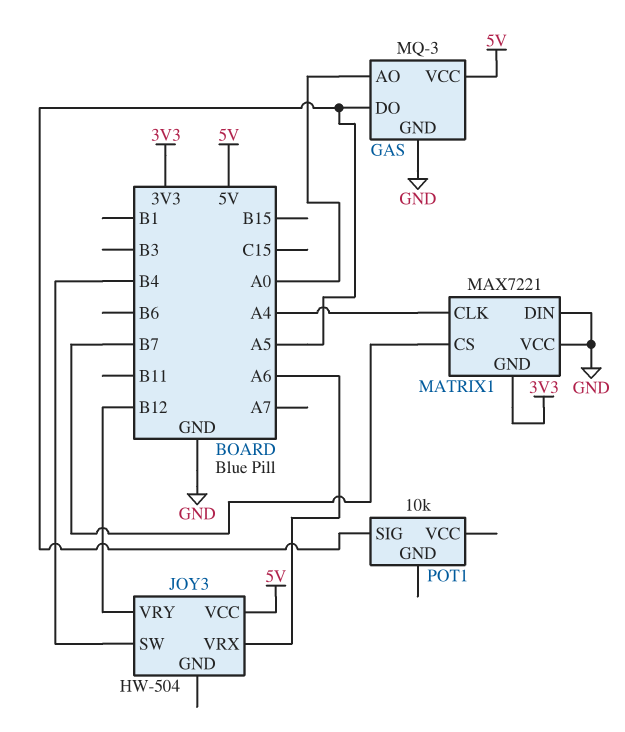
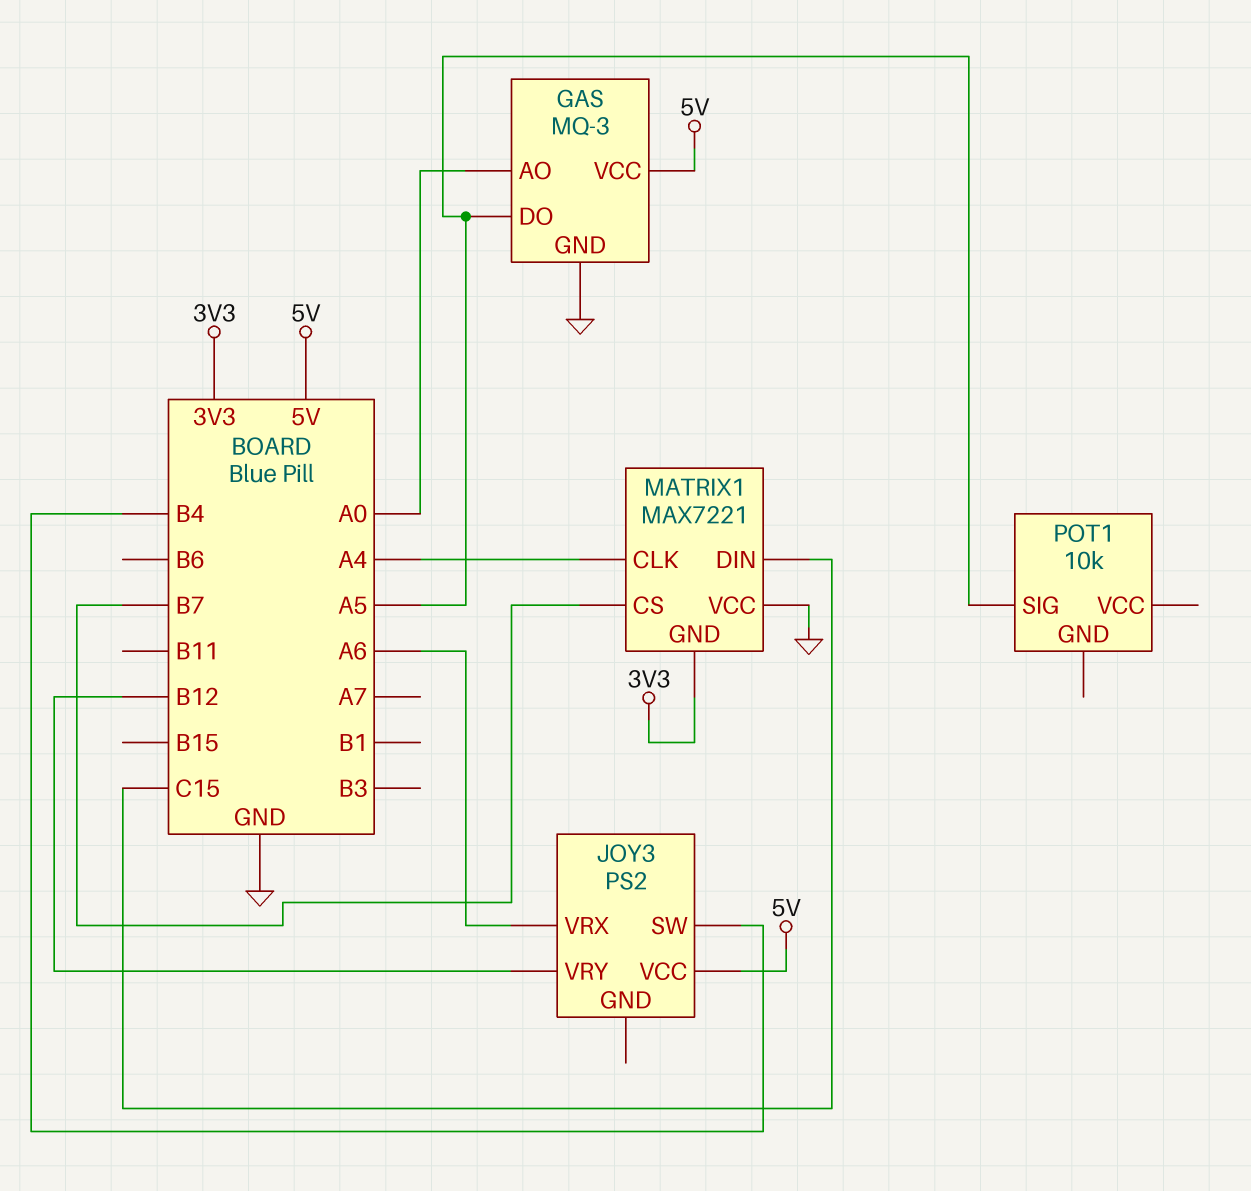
JOY3: HW-504 -> PS2
MATRIX1 pin DIN: GND -> C15

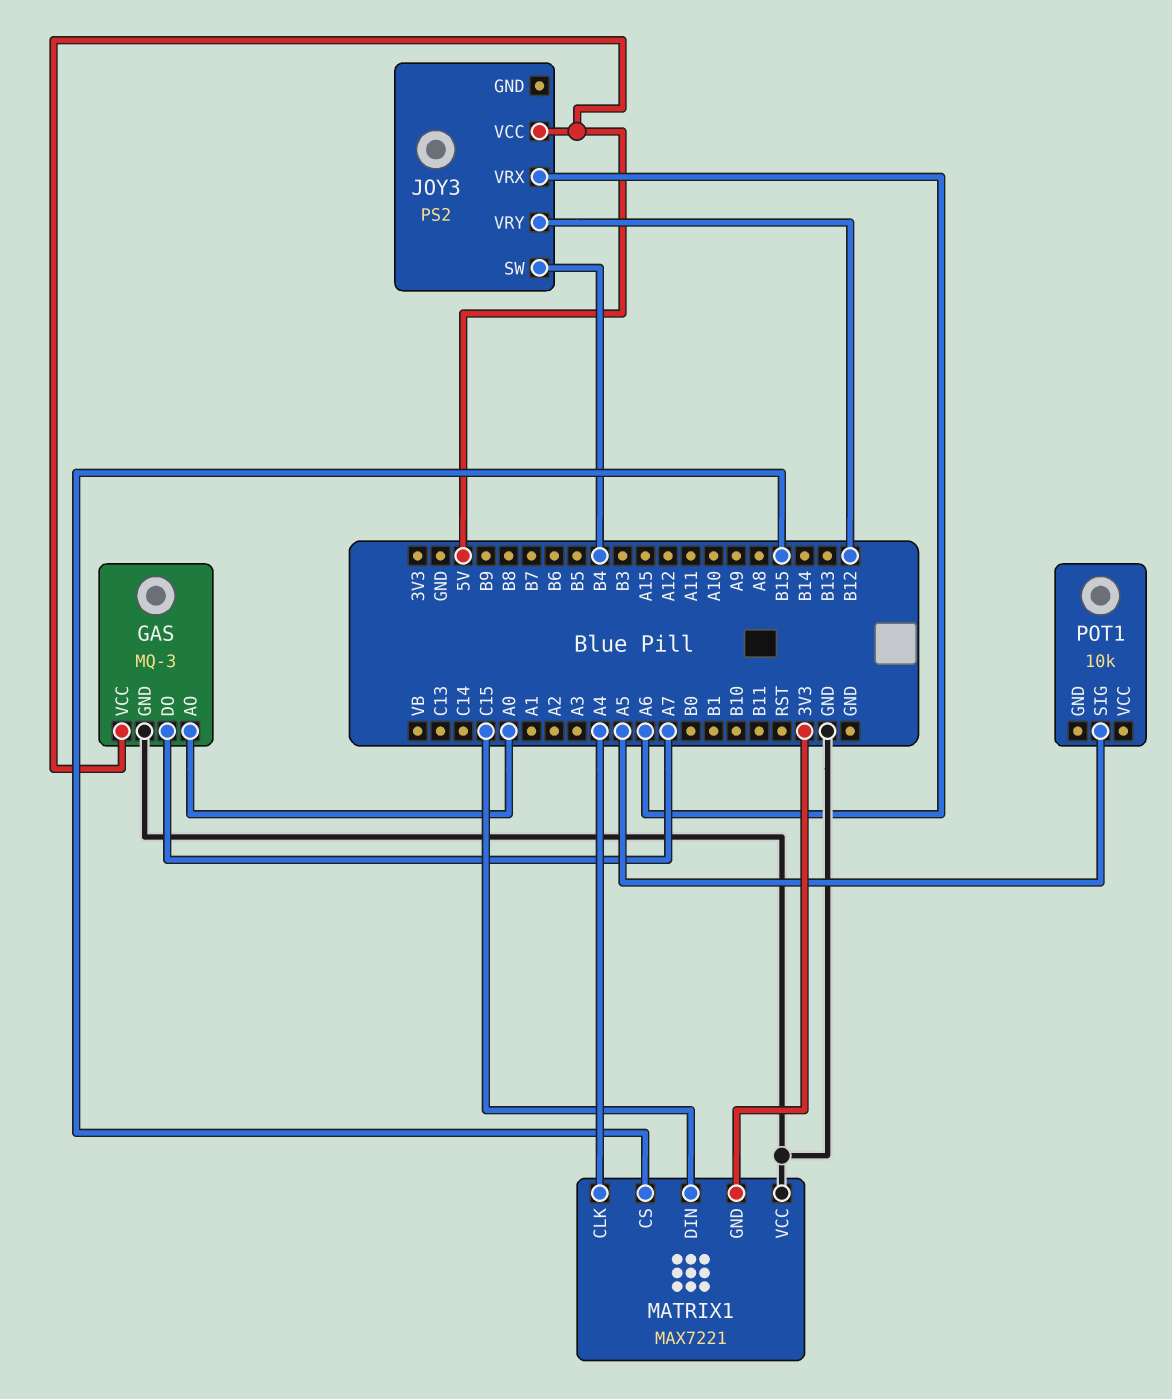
GAS pin DO: A5 -> A7
MATRIX1 pin CS: B7 -> B15

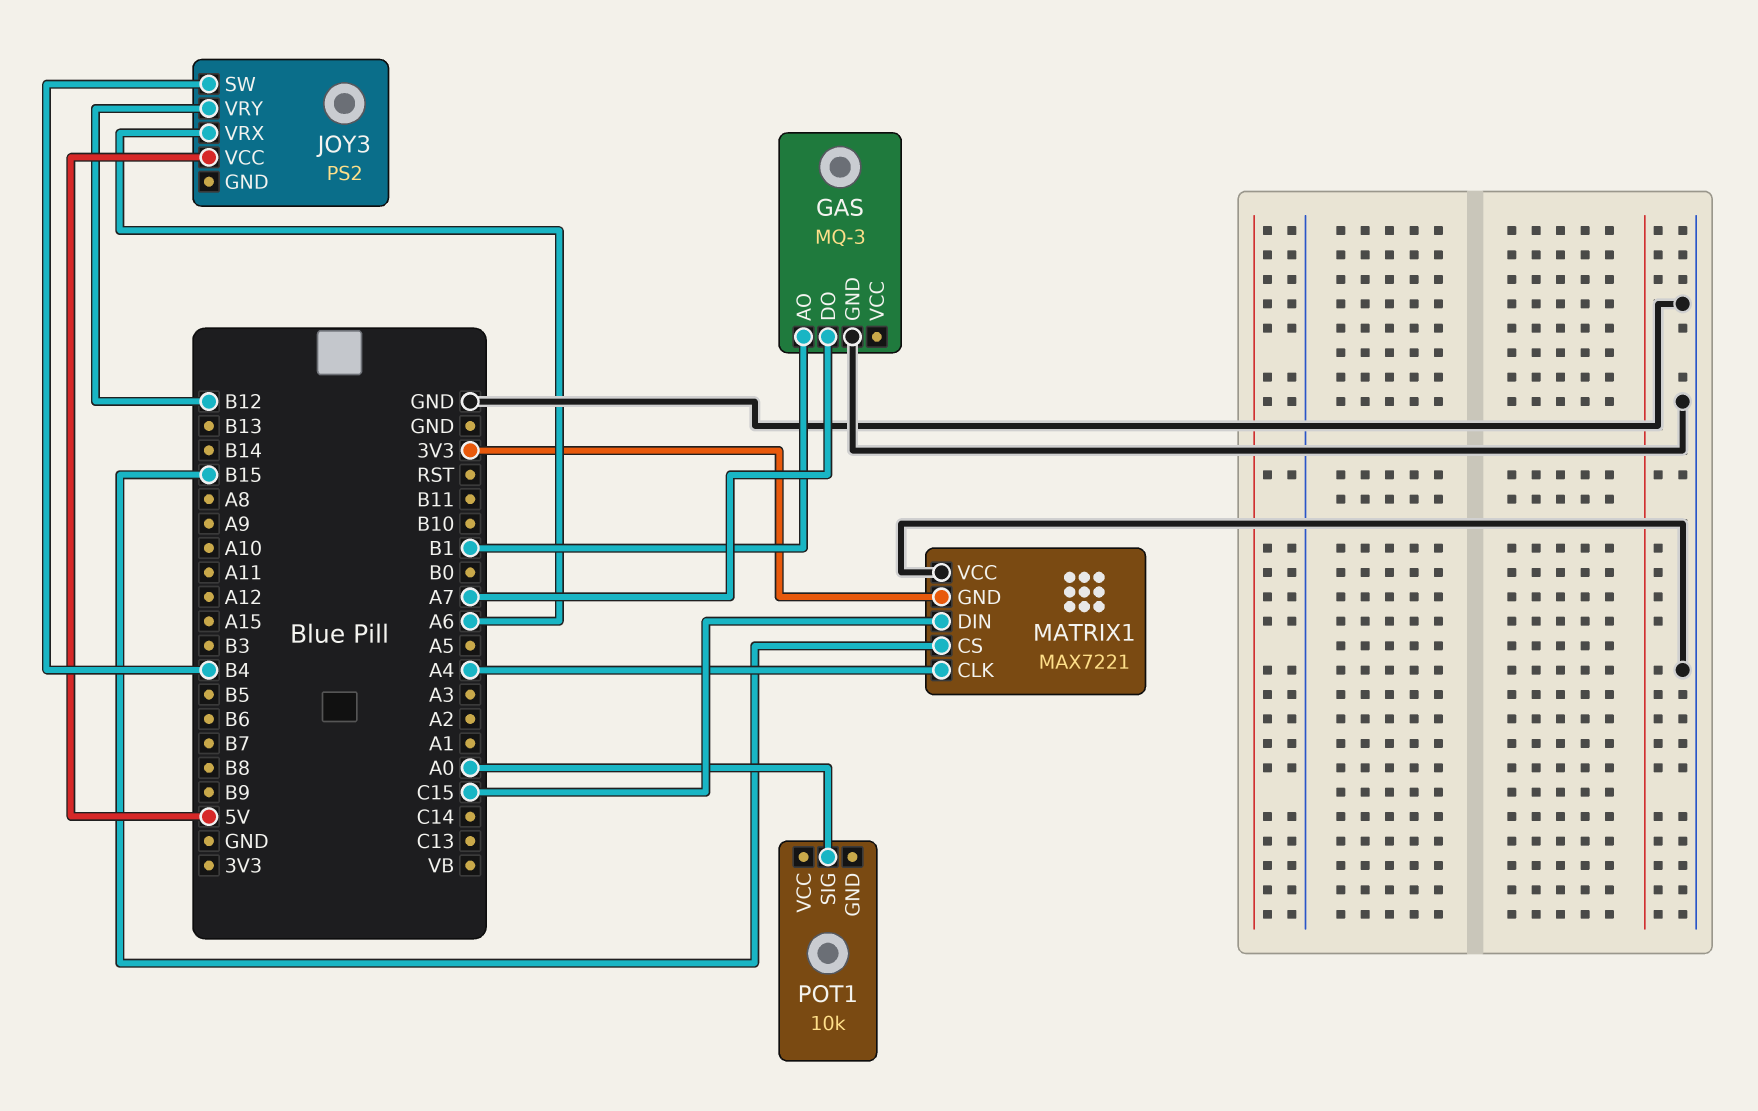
GAS pin AO: A0 -> B1
GAS pin VCC: 5V -> none
POT1 pin SIG: A5 -> A0

